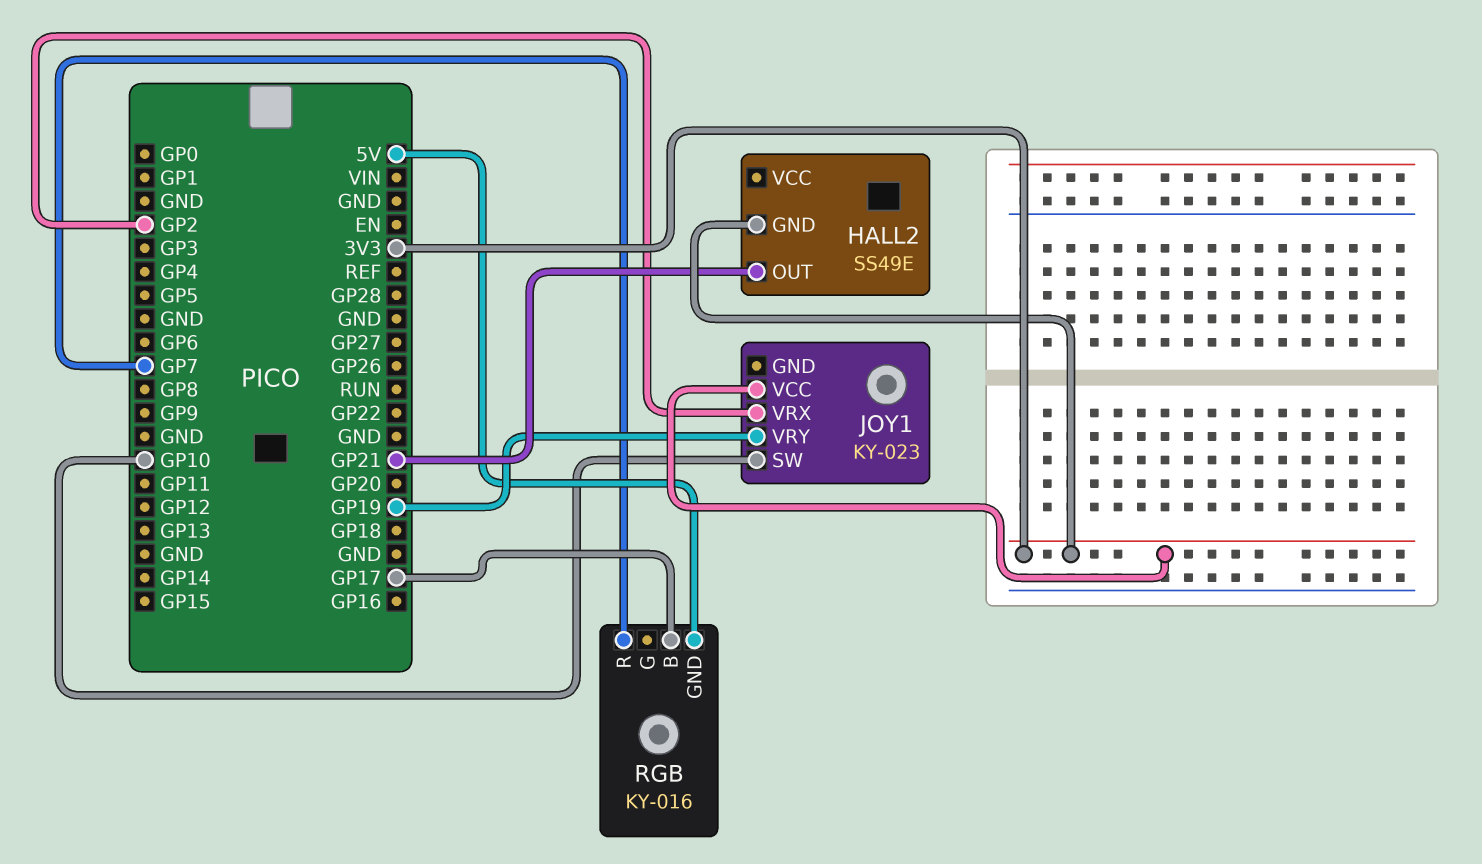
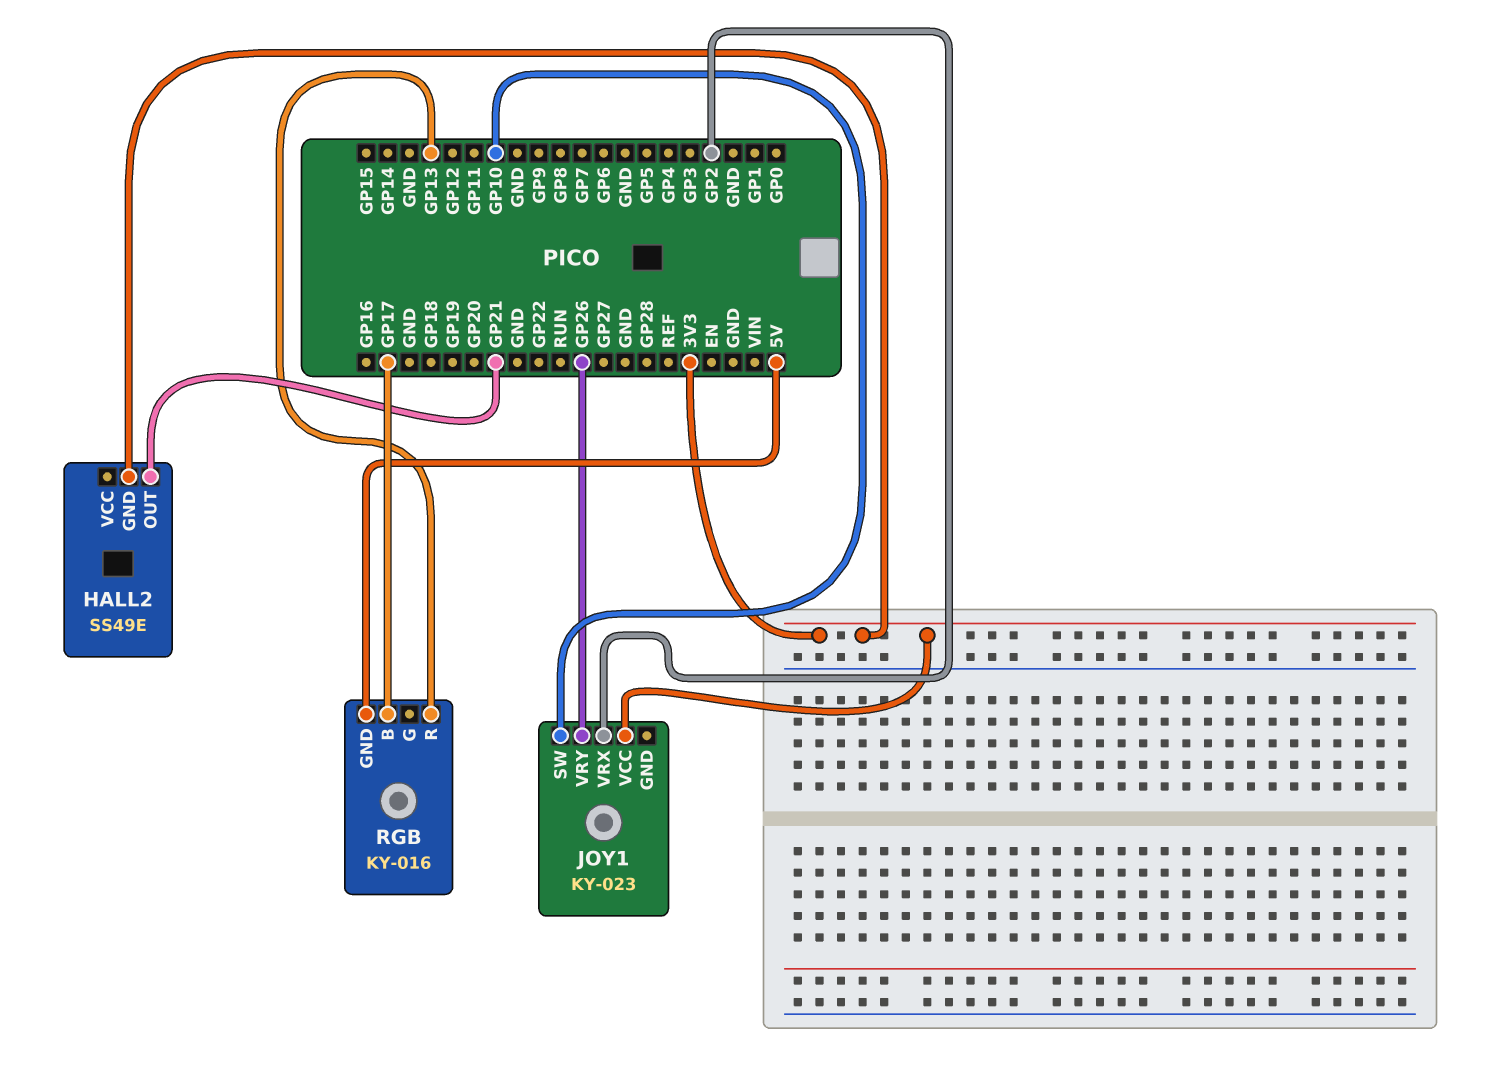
JOY1 pin VRY: GP19 -> GP26
RGB pin R: GP7 -> GP13

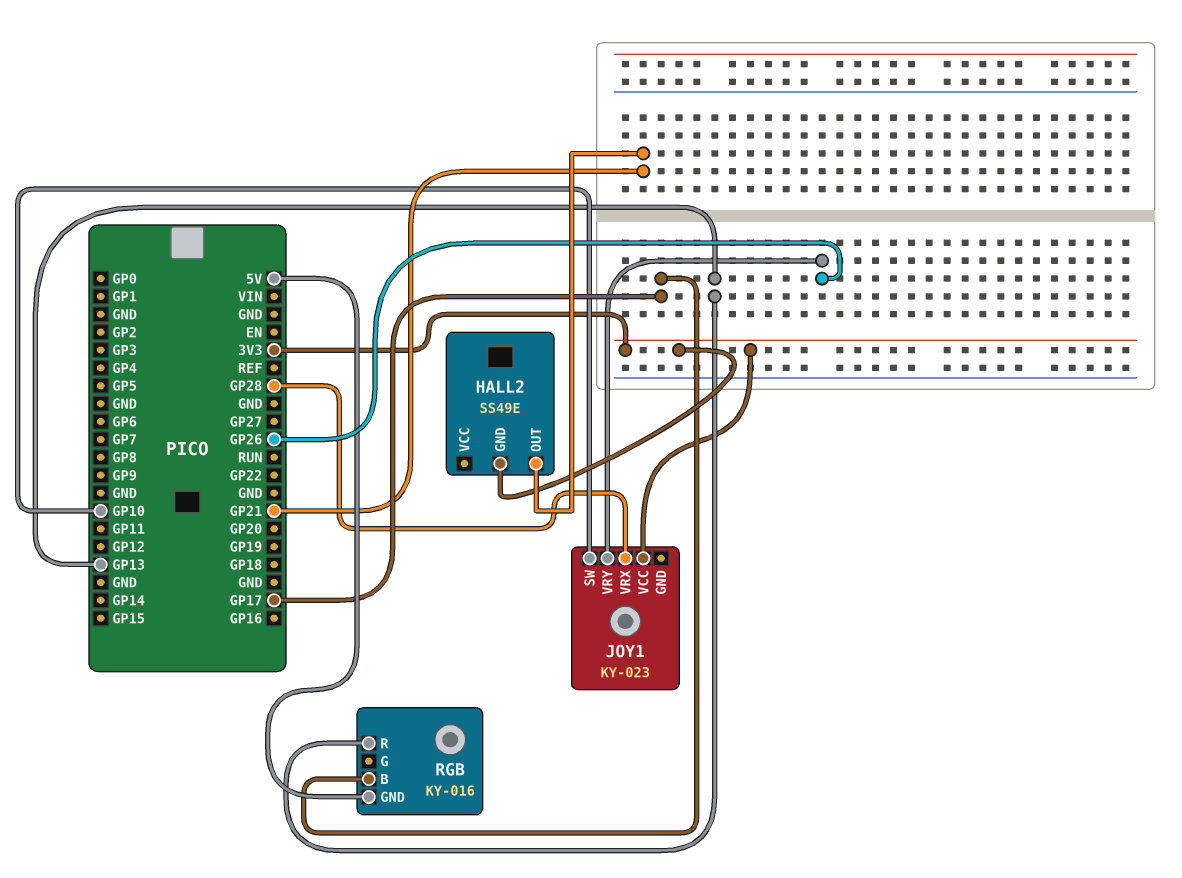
JOY1 pin VRX: GP2 -> GP28

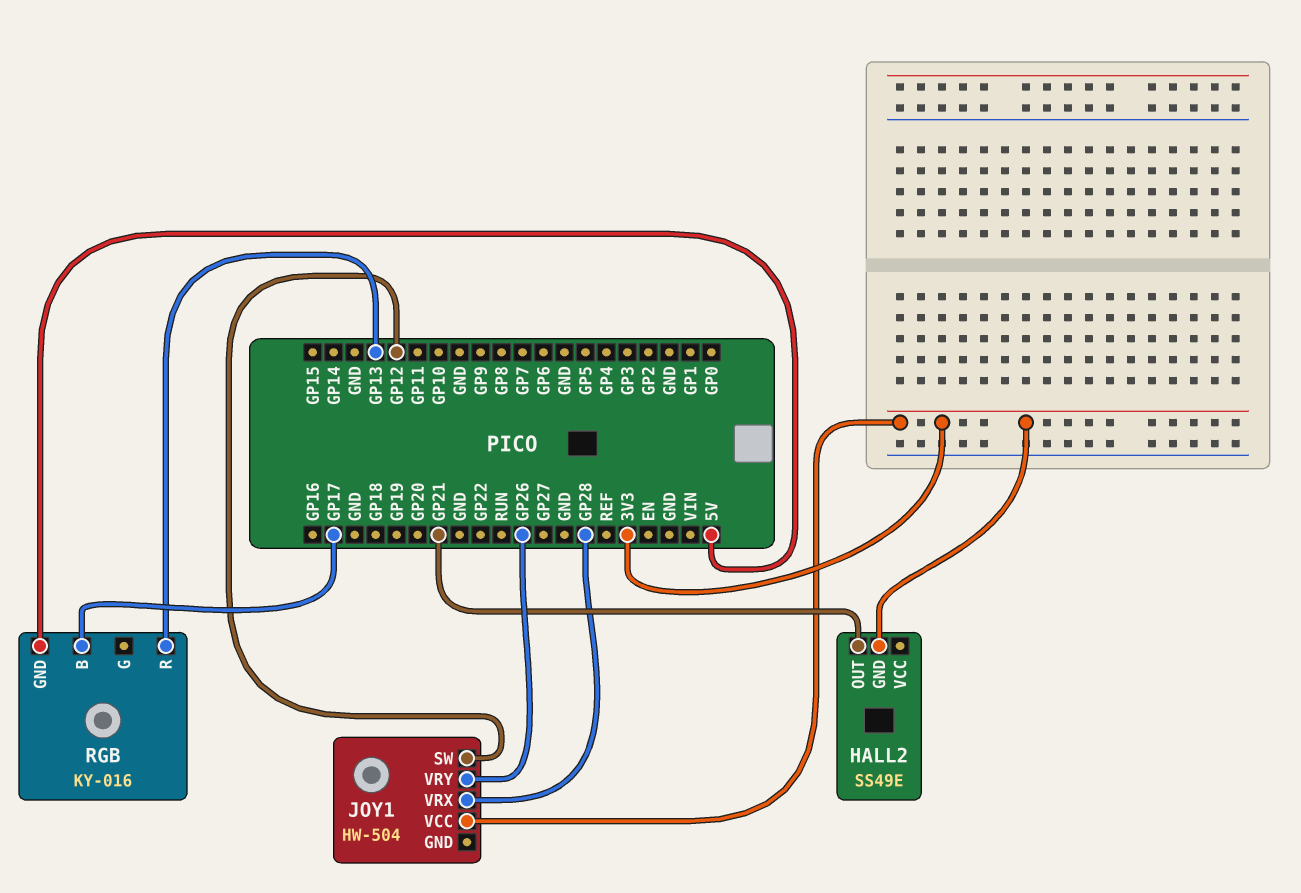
JOY1: KY-023 -> HW-504
JOY1 pin SW: GP10 -> GP12

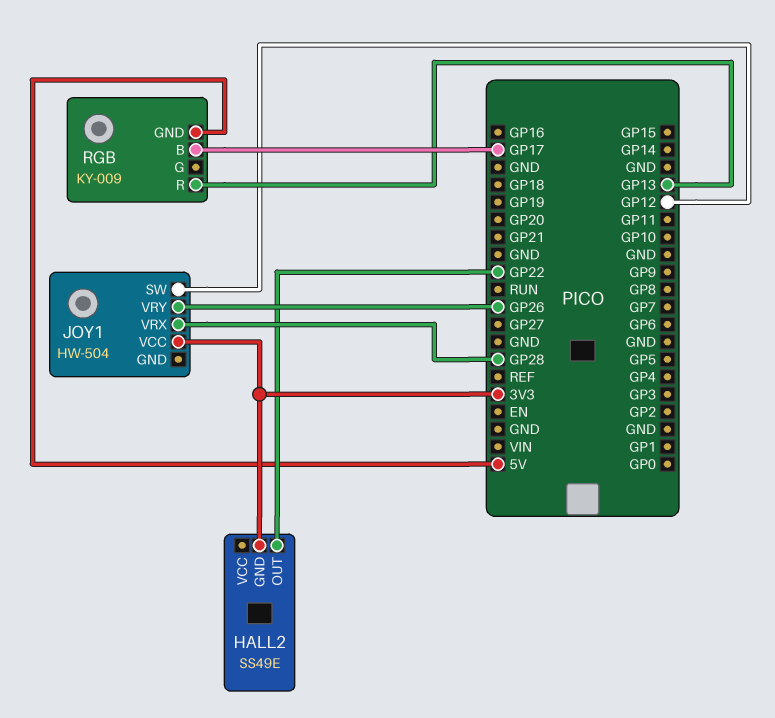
HALL2 pin OUT: GP21 -> GP22
RGB: KY-016 -> KY-009

